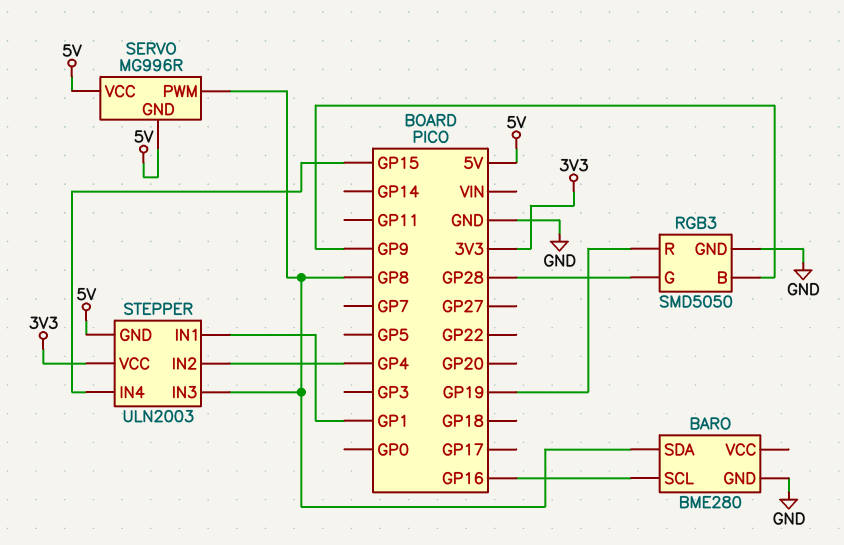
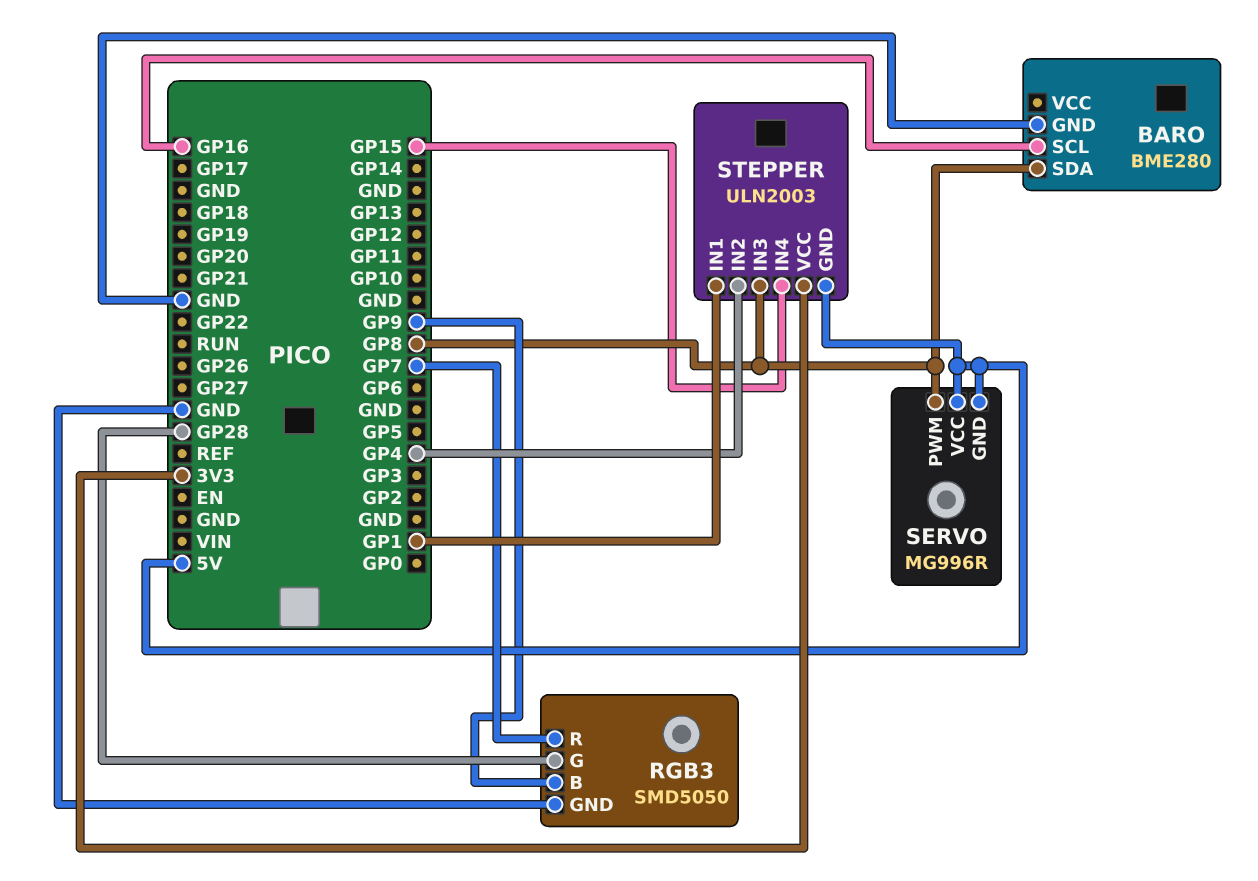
RGB3 pin R: GP19 -> GP7

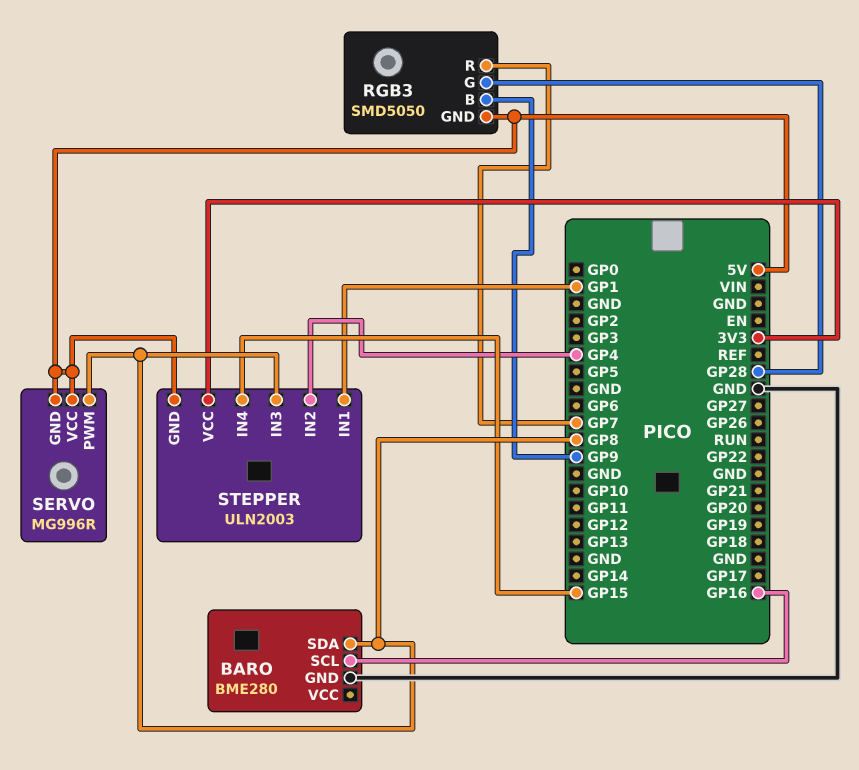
RGB3 pin GND: GND -> 5V

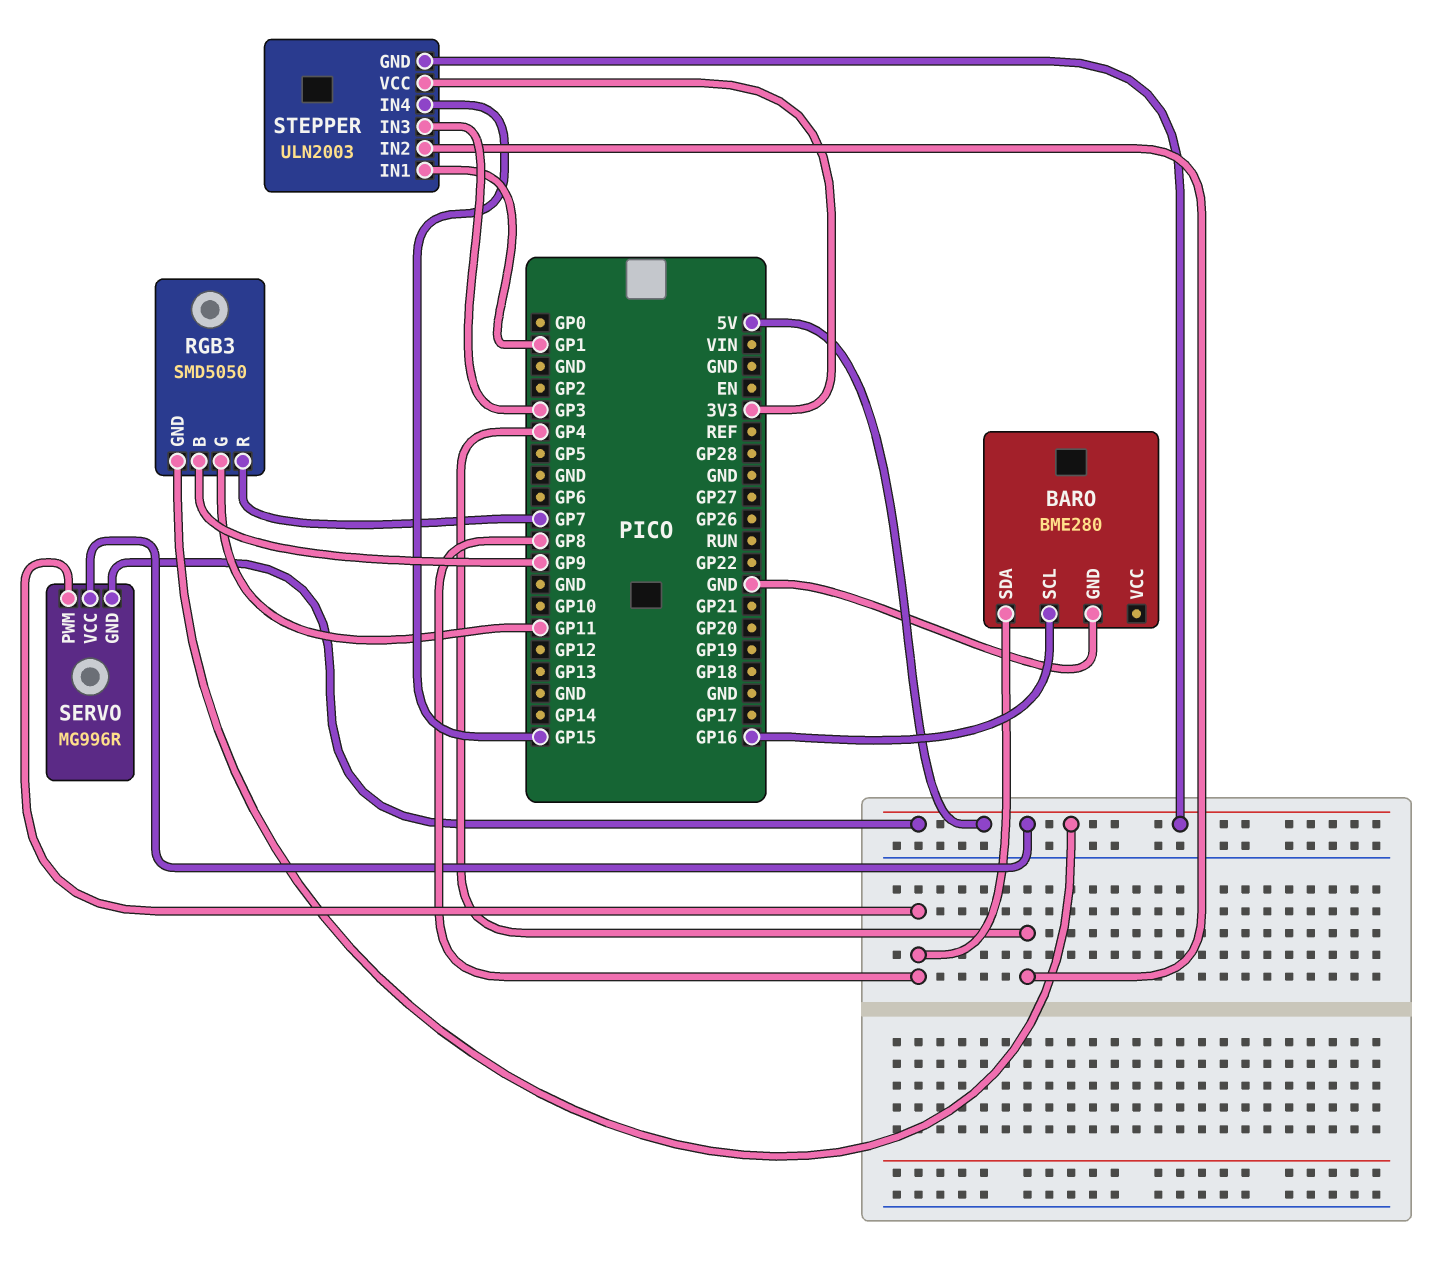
RGB3 pin G: GP28 -> GP11
STEPPER pin IN3: GP8 -> GP3

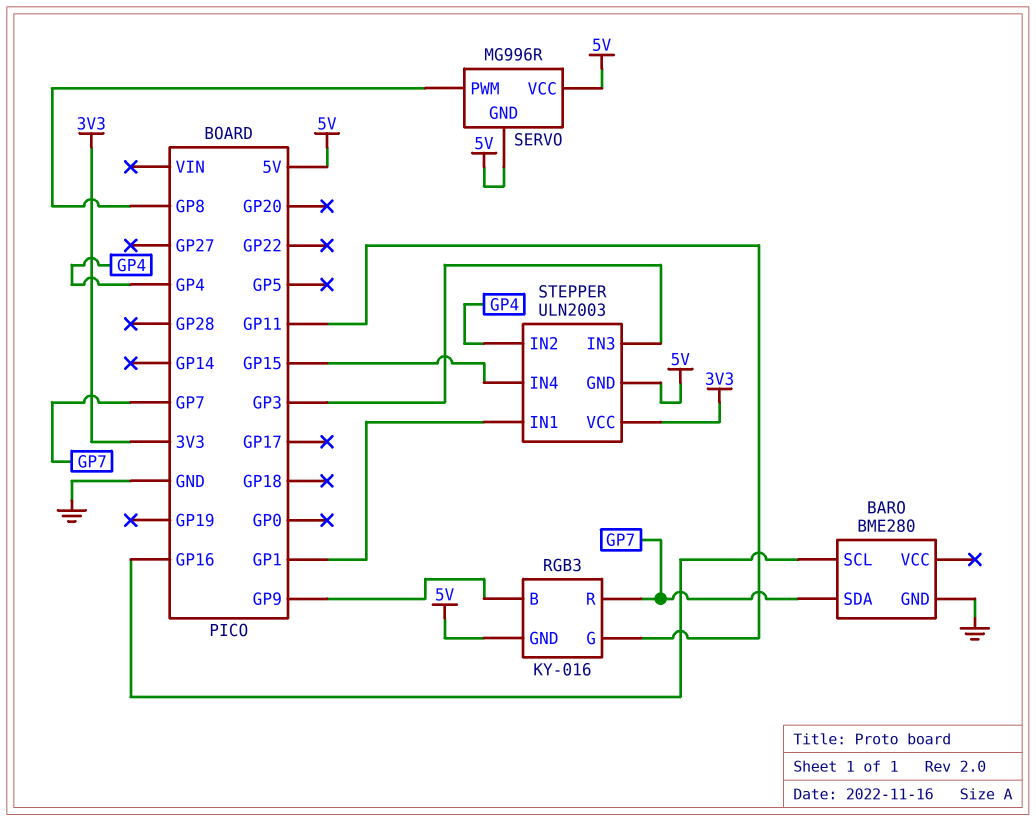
BARO pin SDA: GP8 -> GP7
RGB3: SMD5050 -> KY-016

